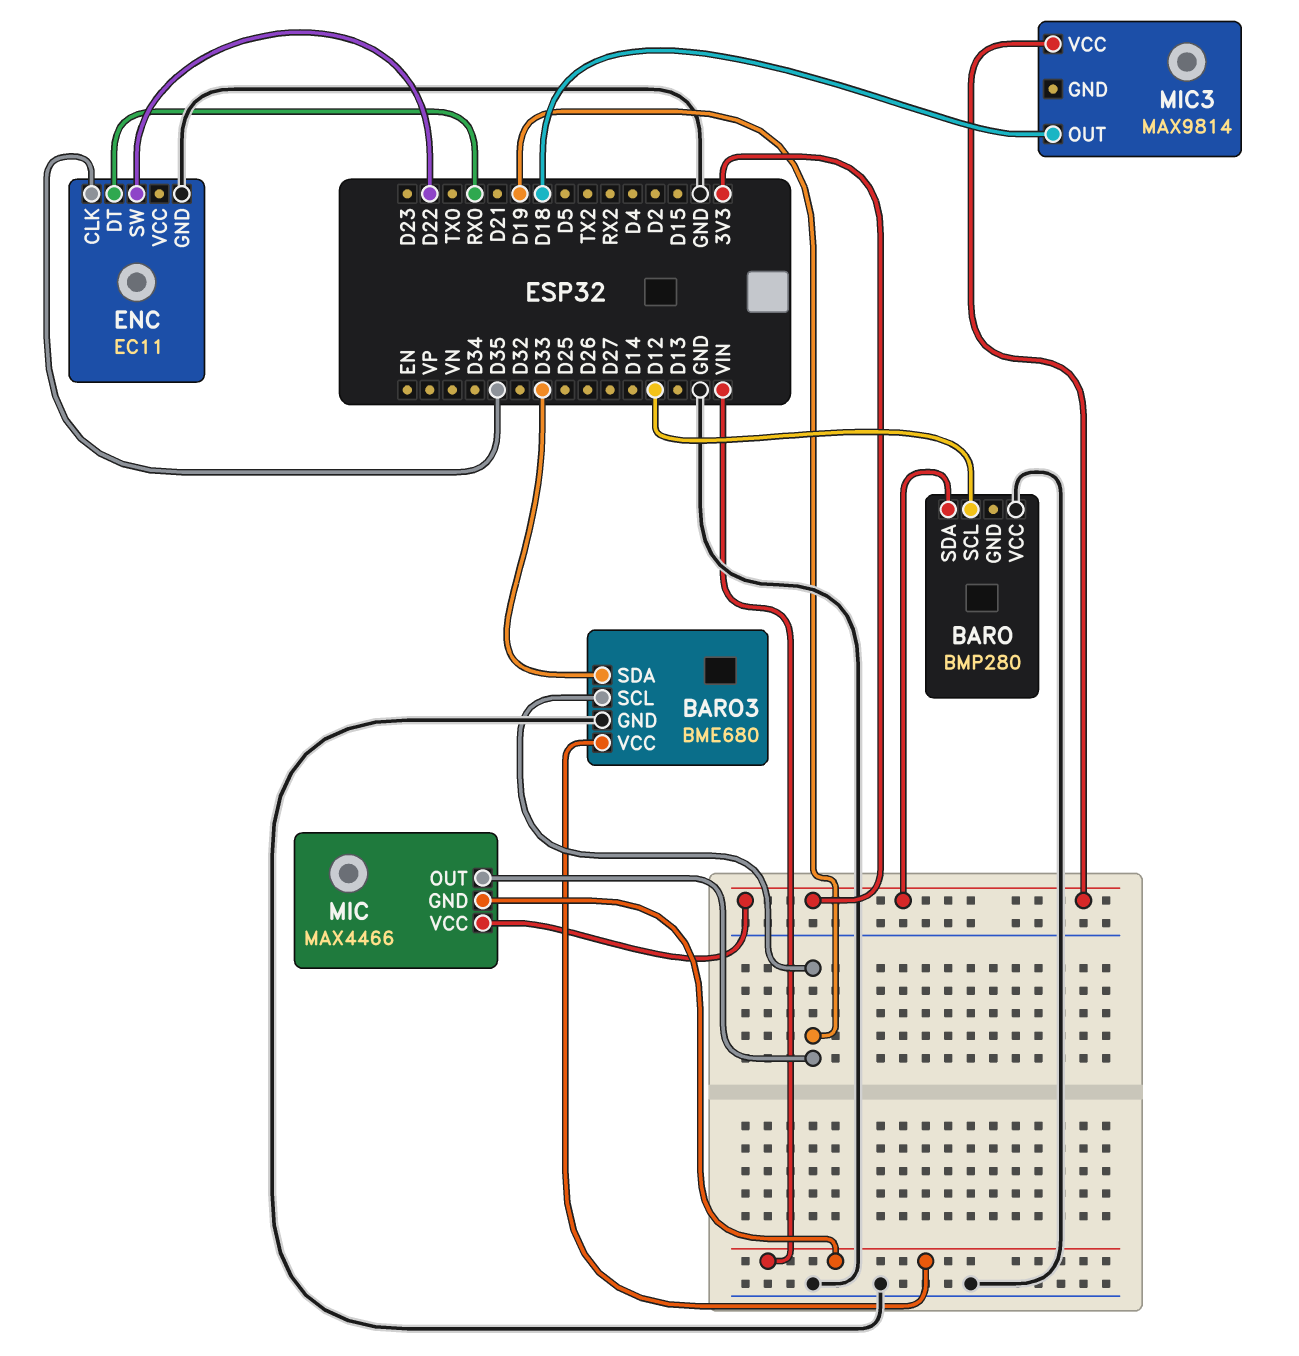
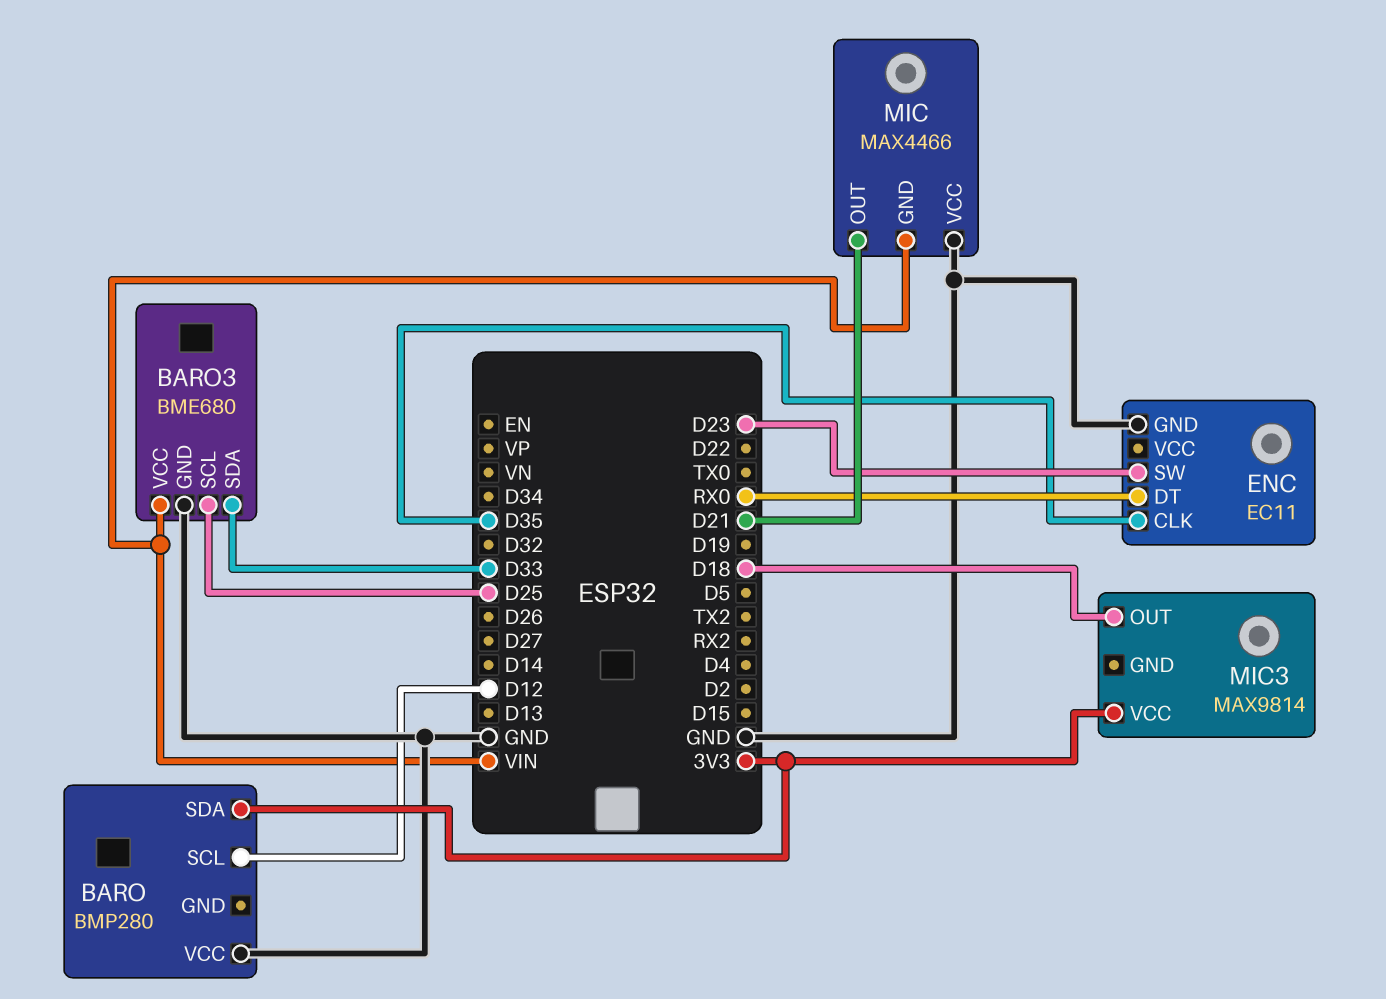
BARO3 pin SCL: D19 -> D25
ENC pin SW: D22 -> D23
MIC pin OUT: D19 -> D21
MIC pin VCC: 3V3 -> GND

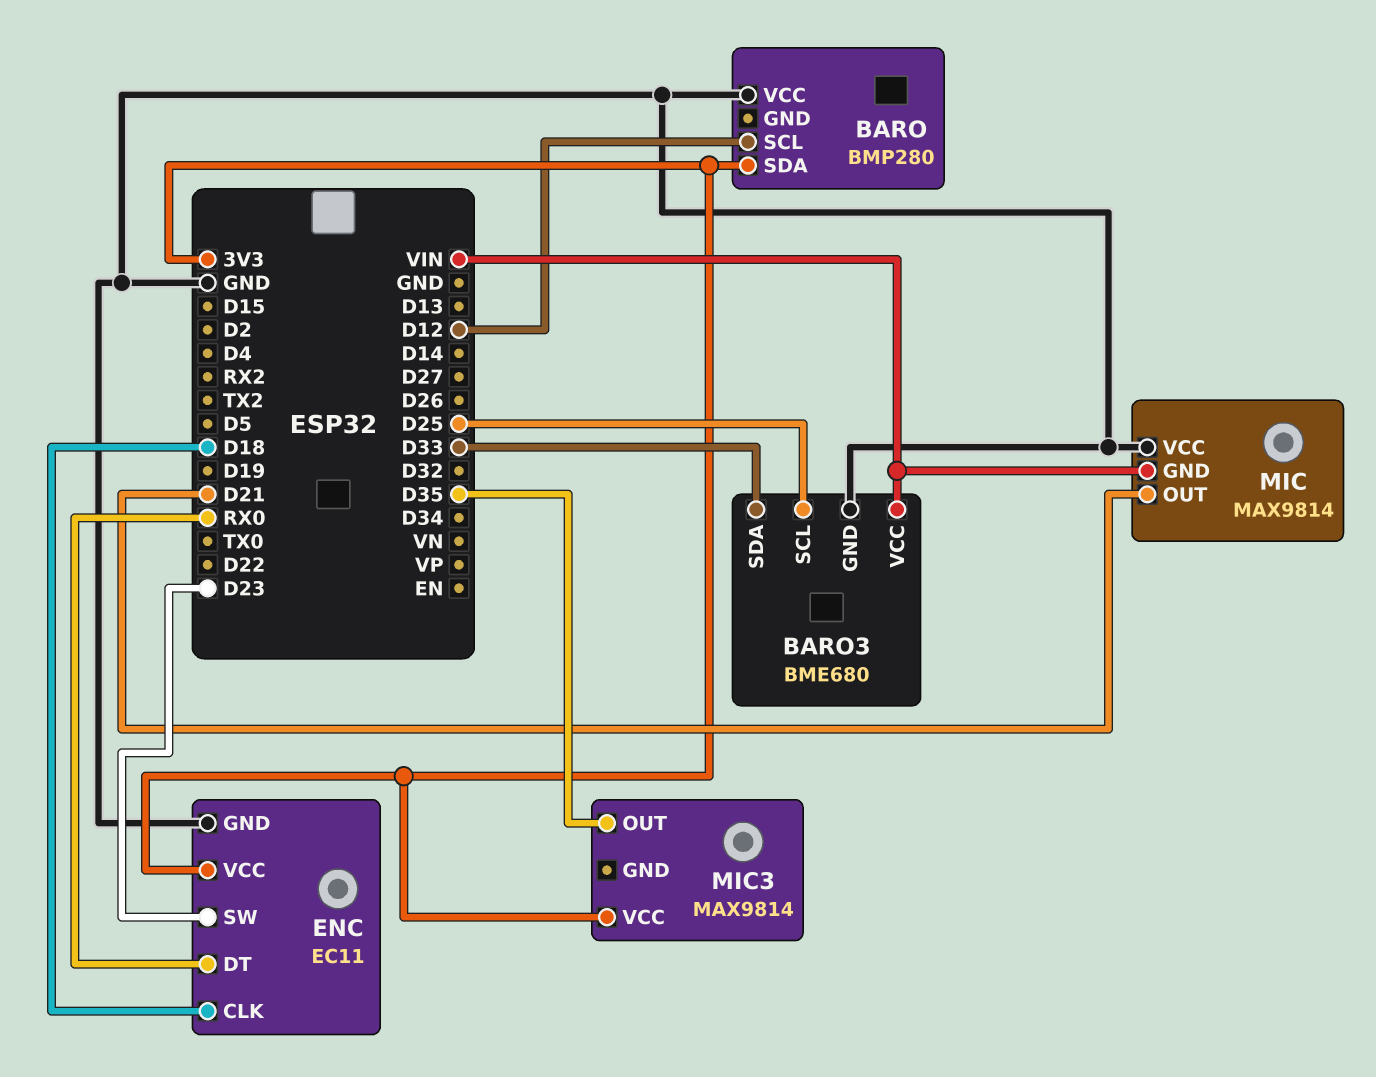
ENC pin CLK: D35 -> D18
ENC pin VCC: none -> 3V3
MIC: MAX4466 -> MAX9814
MIC3 pin OUT: D18 -> D35

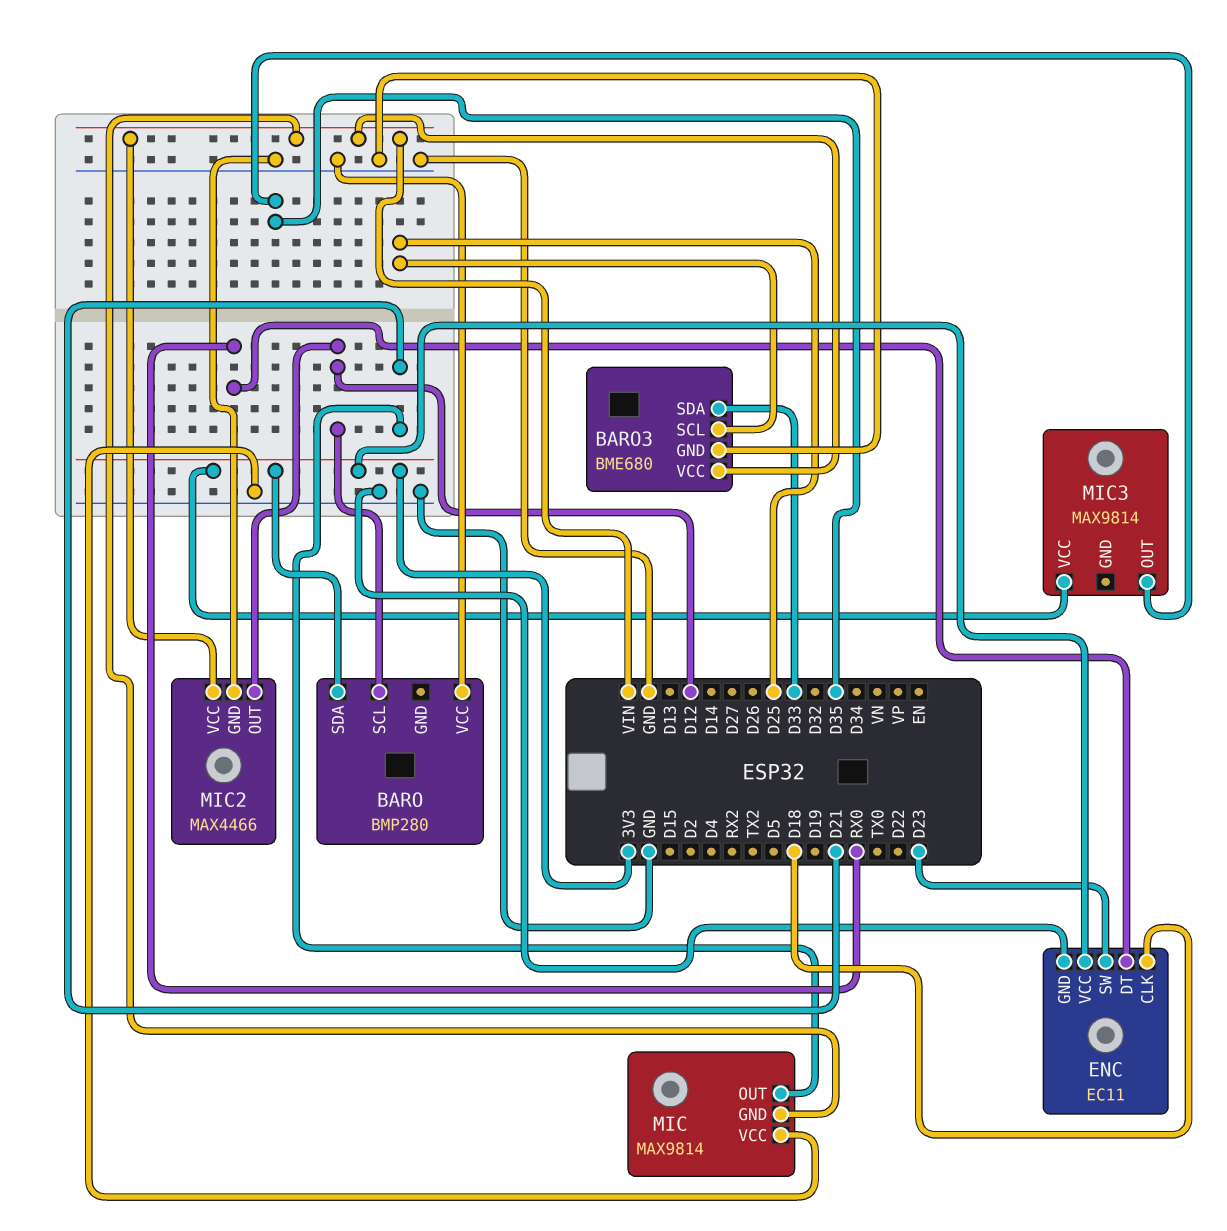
MIC2: none -> MAX4466
MIC2 pin GND: none -> GND
MIC2 pin OUT: none -> D12
MIC2 pin VCC: none -> VIN

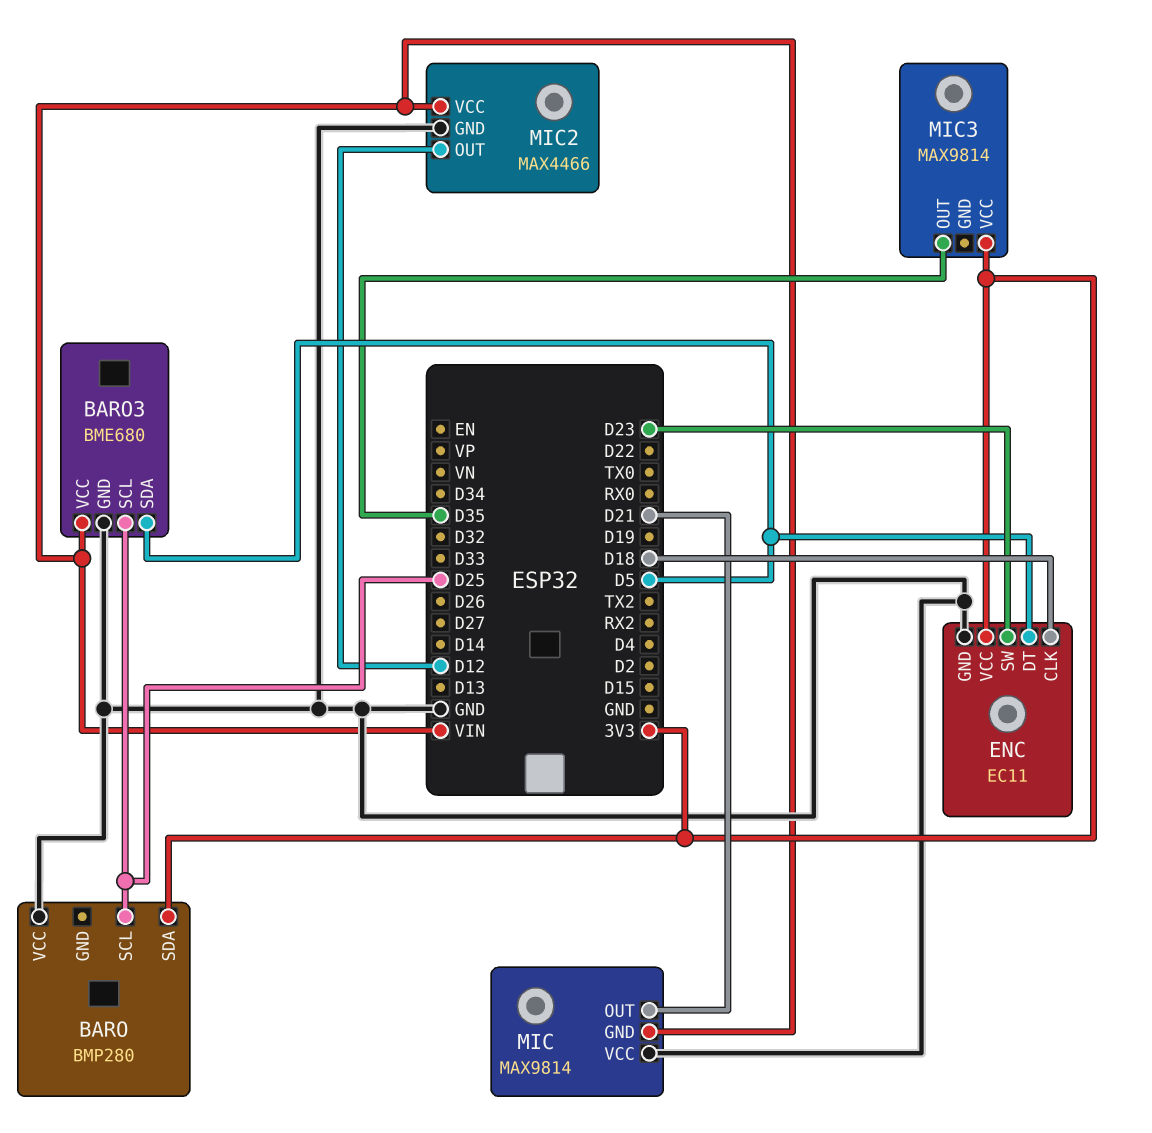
BARO pin SCL: D12 -> D25
BARO3 pin SDA: D33 -> D5
ENC pin DT: RX0 -> D5

